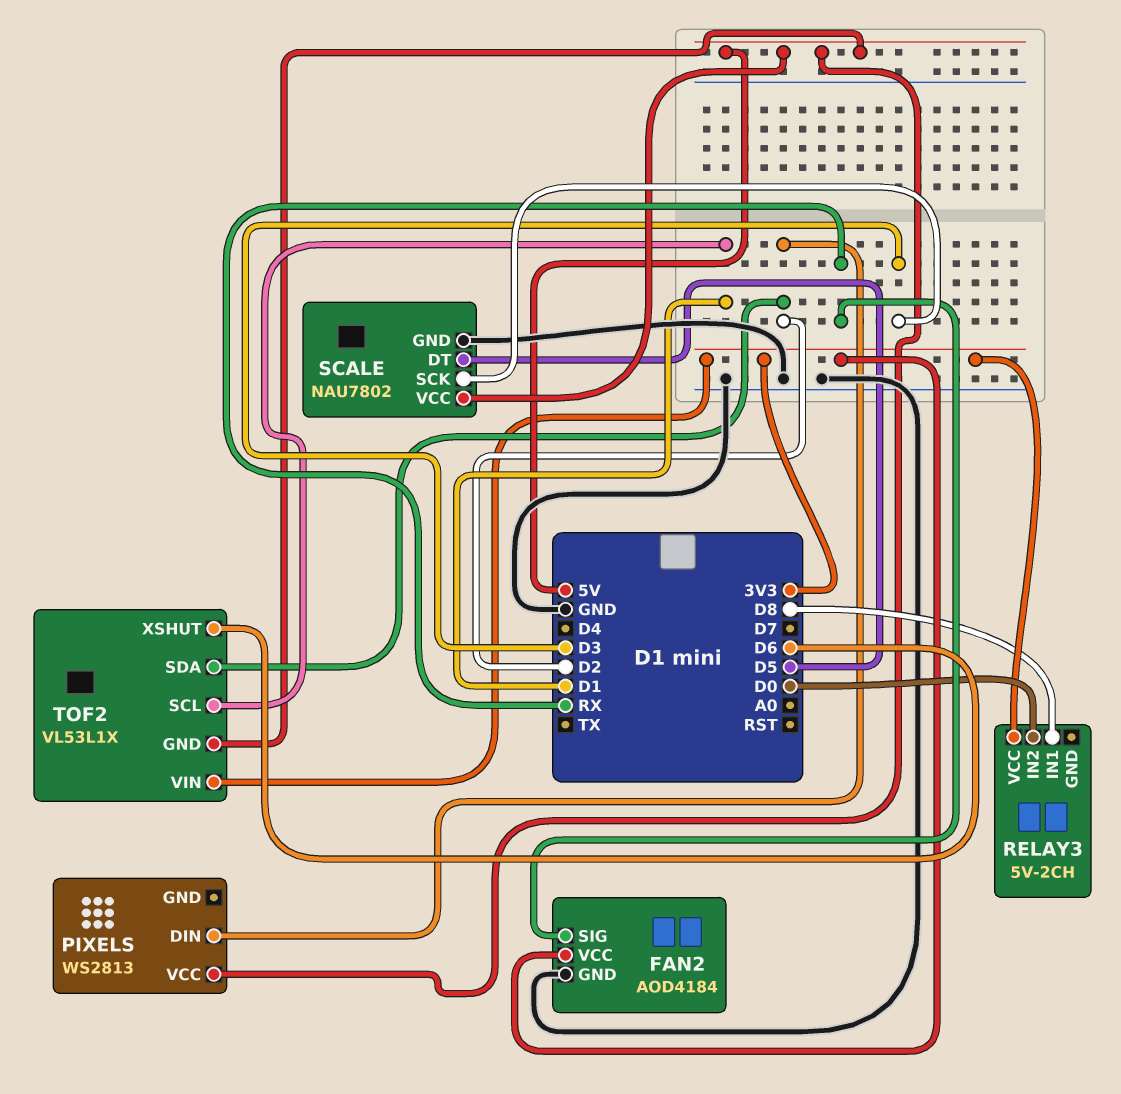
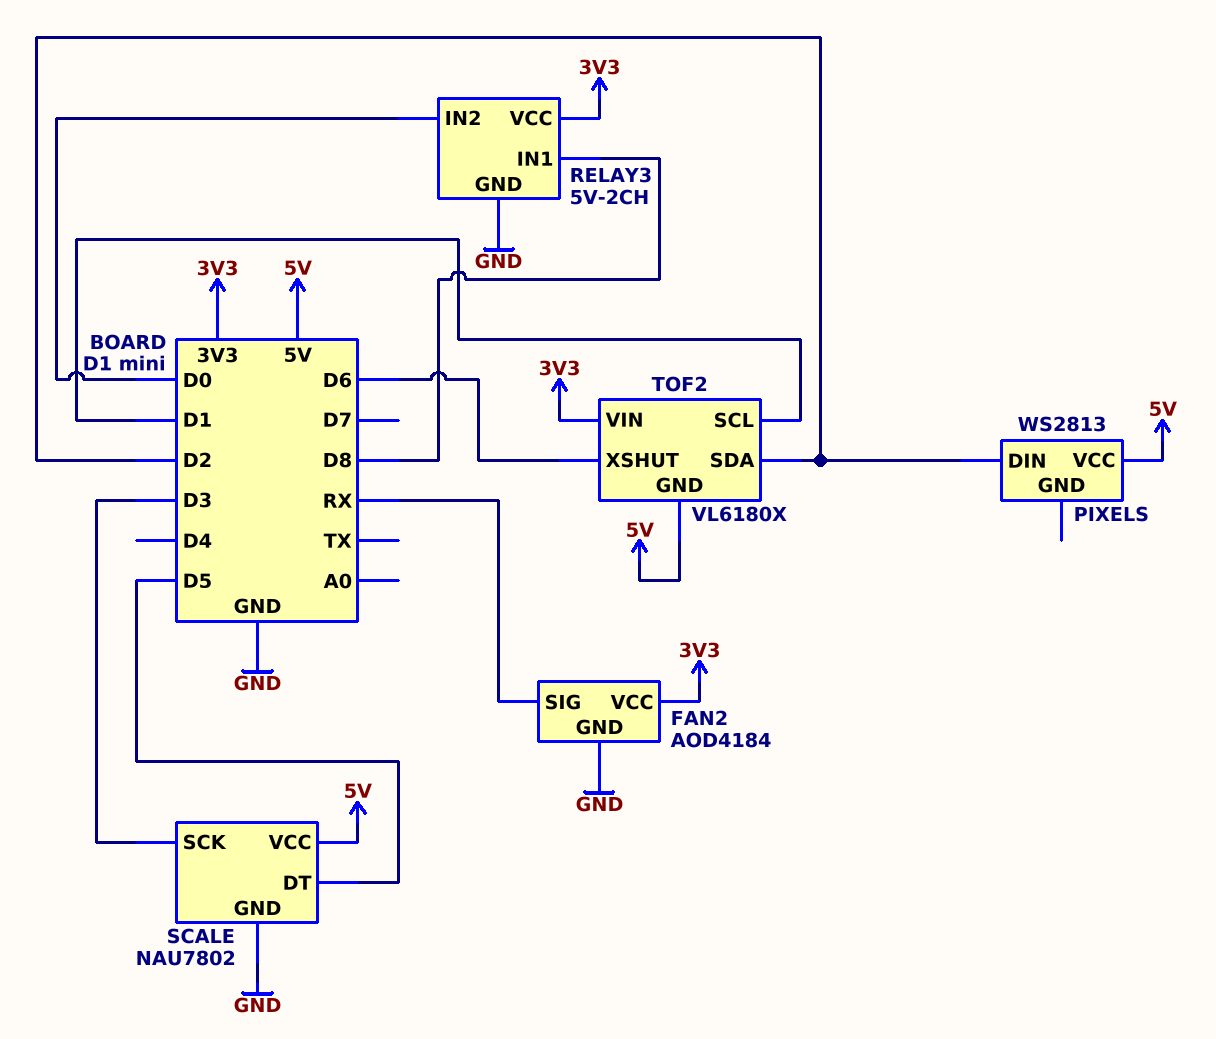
RELAY3 pin GND: none -> GND
TOF2: VL53L1X -> VL6180X

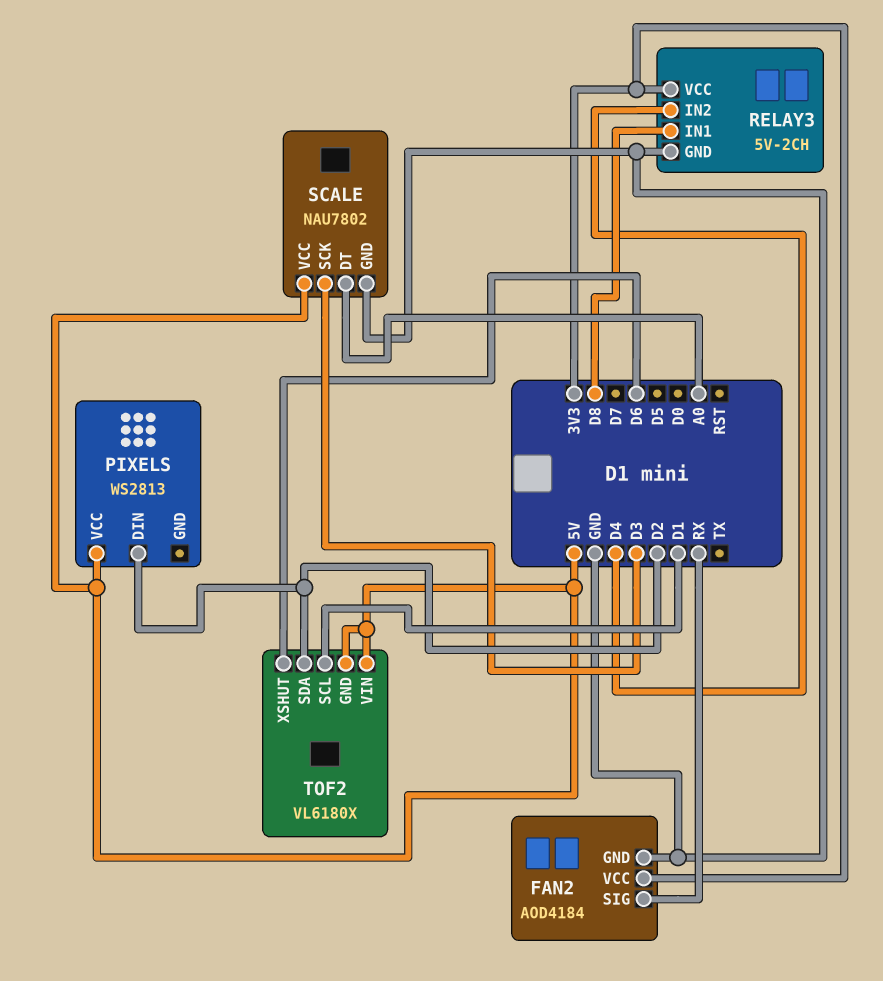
RELAY3 pin IN2: D0 -> D4
SCALE pin DT: D5 -> A0
TOF2 pin VIN: 3V3 -> 5V

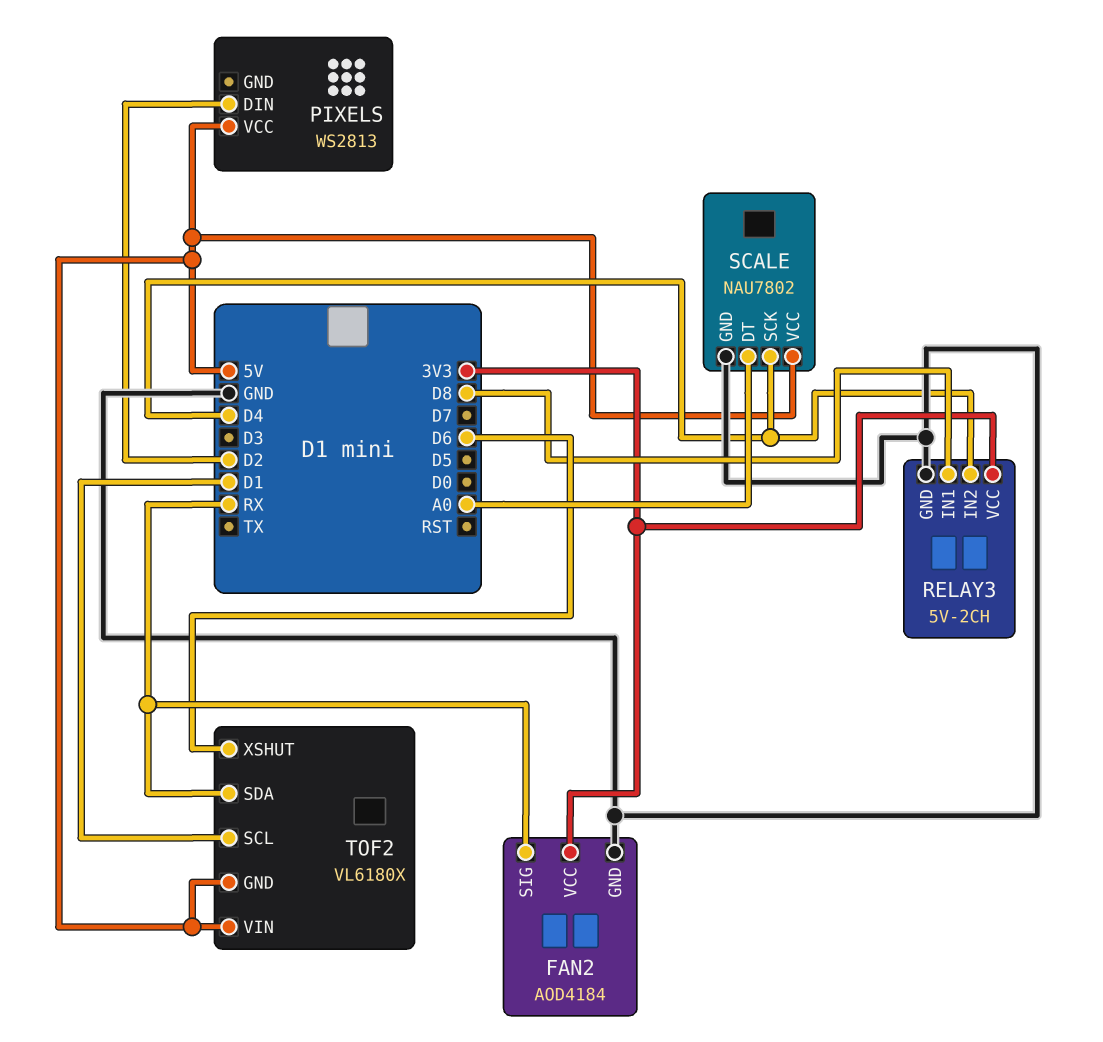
SCALE pin SCK: D3 -> D4
TOF2 pin SDA: D2 -> RX

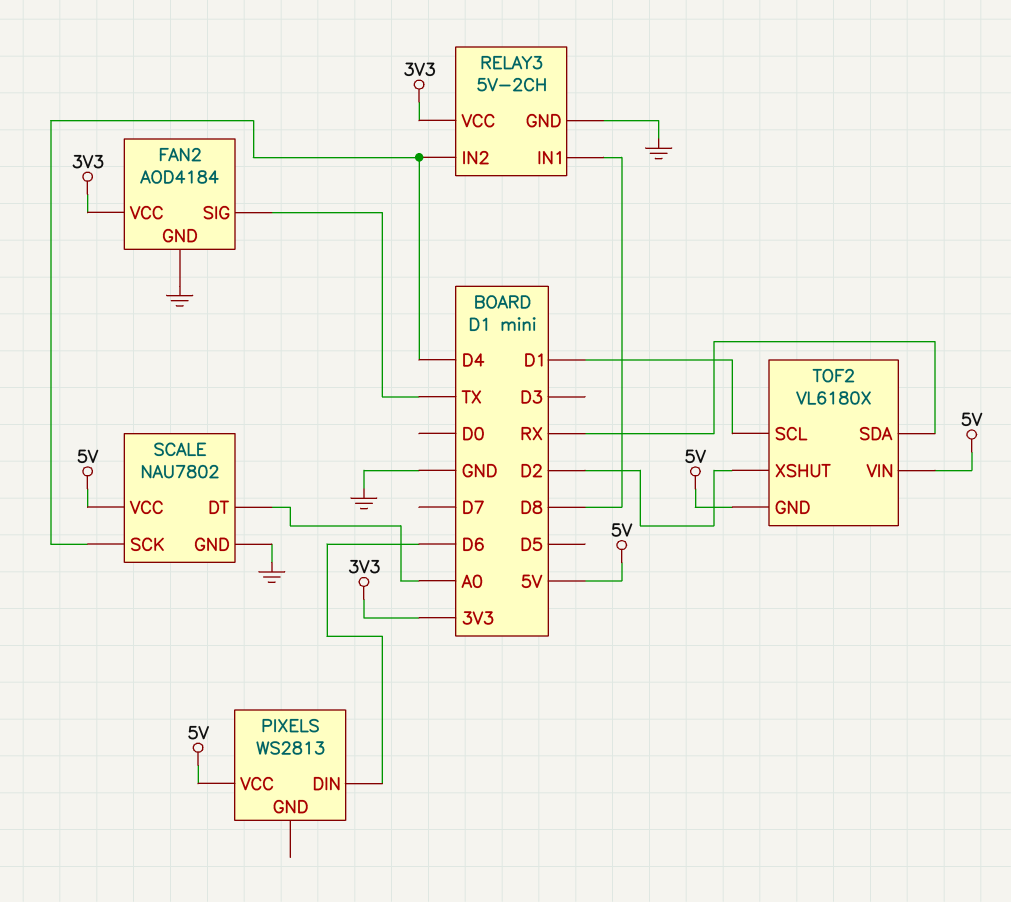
FAN2 pin SIG: RX -> TX
PIXELS pin DIN: D2 -> D6
TOF2 pin XSHUT: D6 -> D2

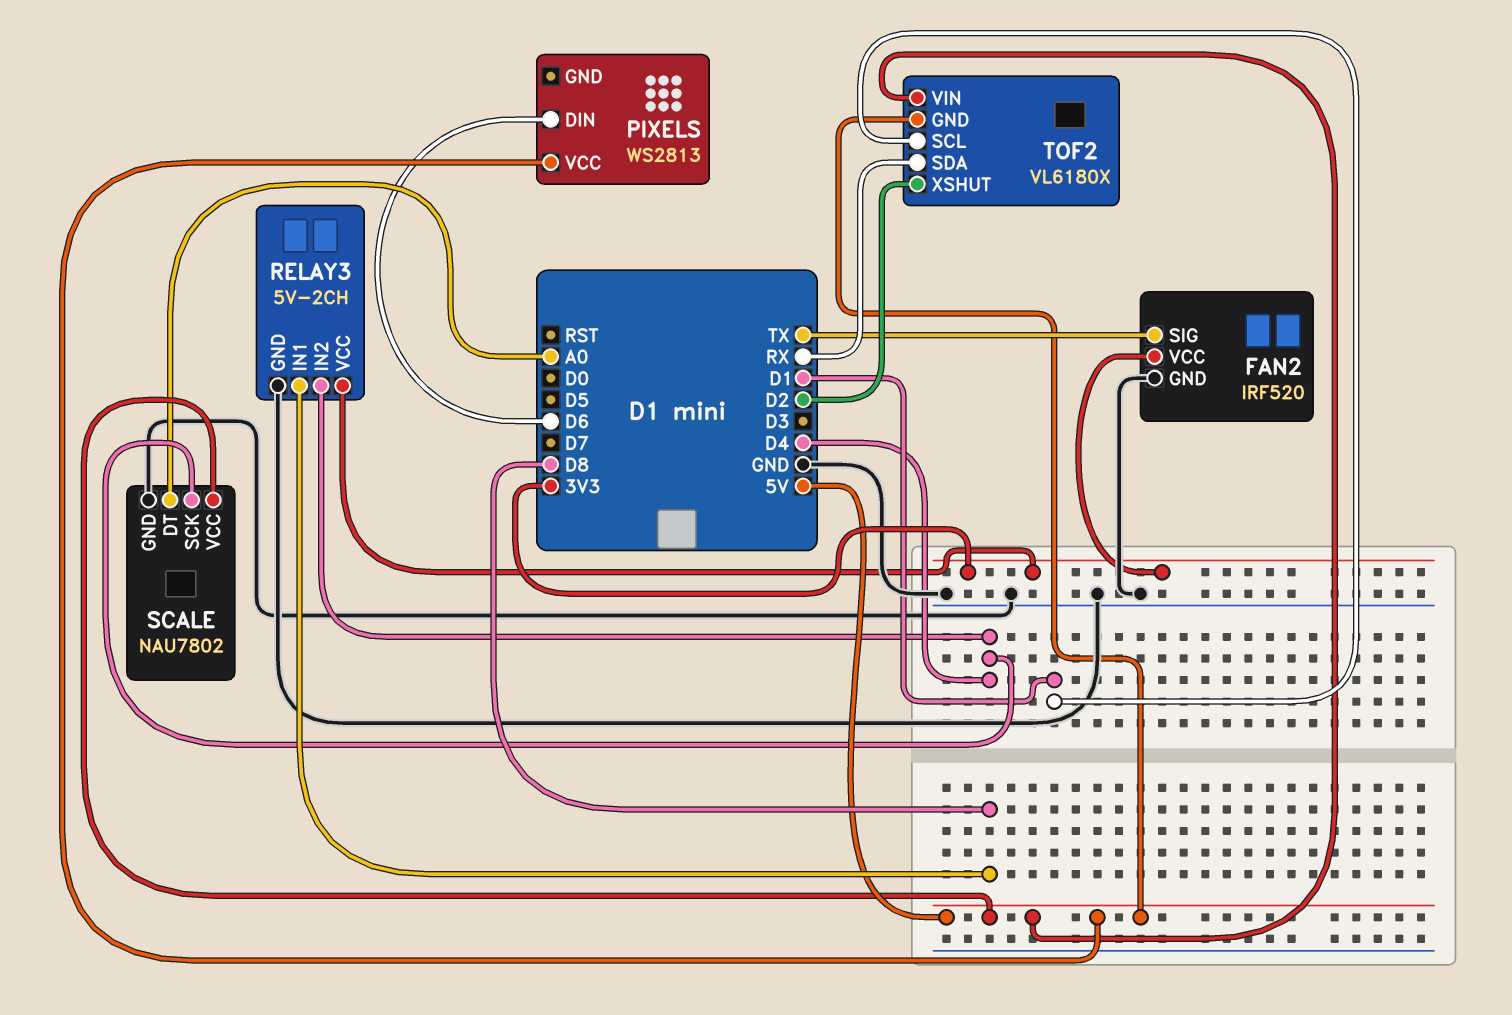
FAN2: AOD4184 -> IRF520

